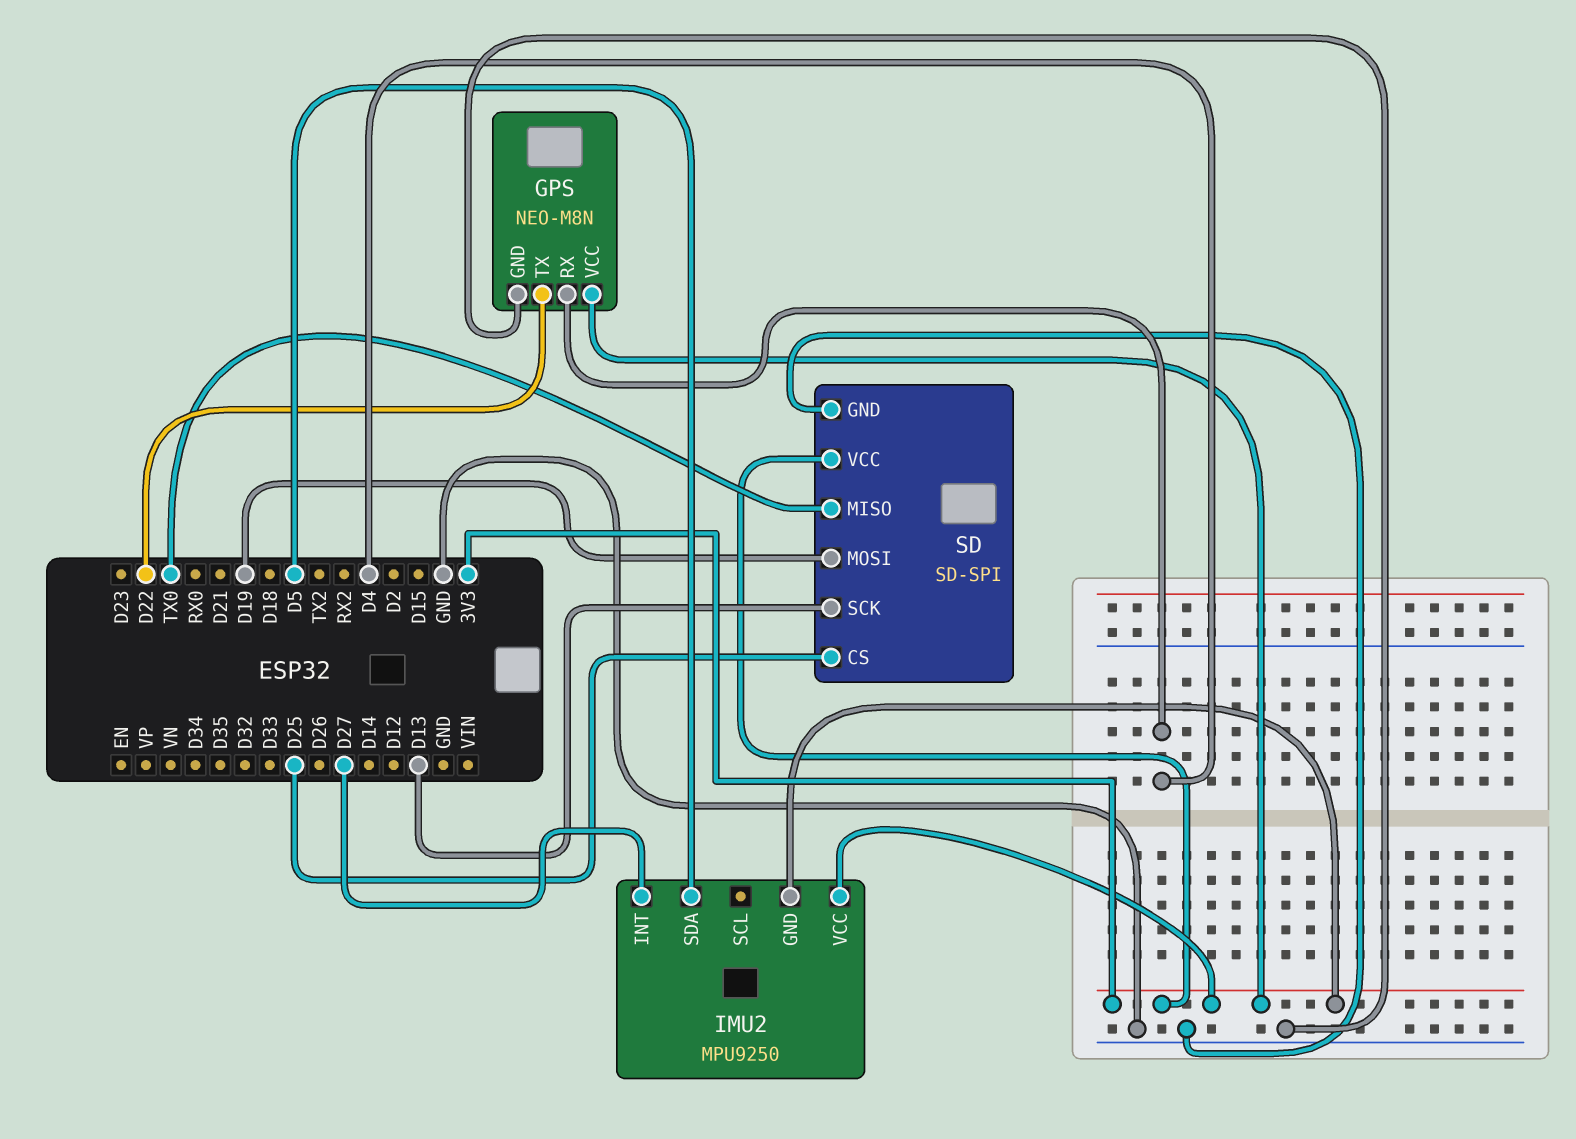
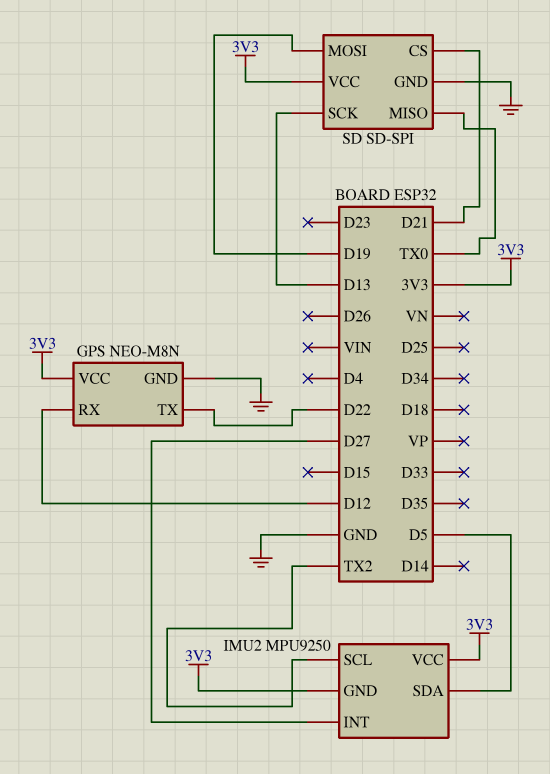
GPS pin RX: D4 -> D12
IMU2 pin SCL: none -> TX2
SD pin CS: D25 -> D21

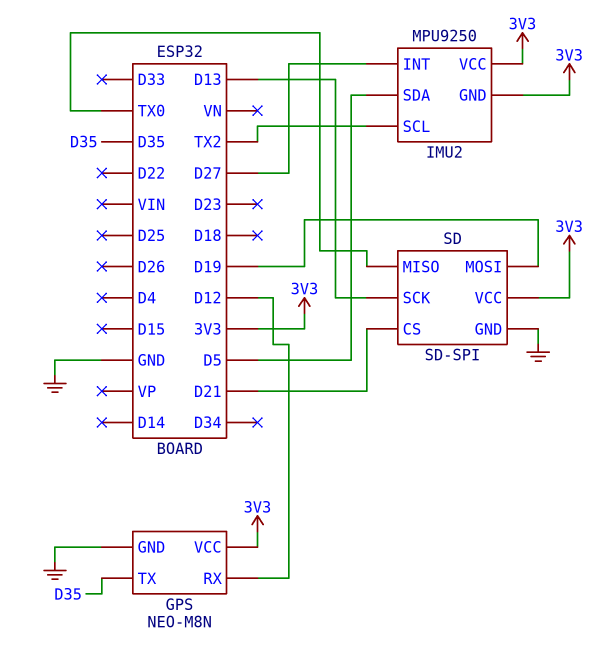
GPS pin TX: D22 -> D35

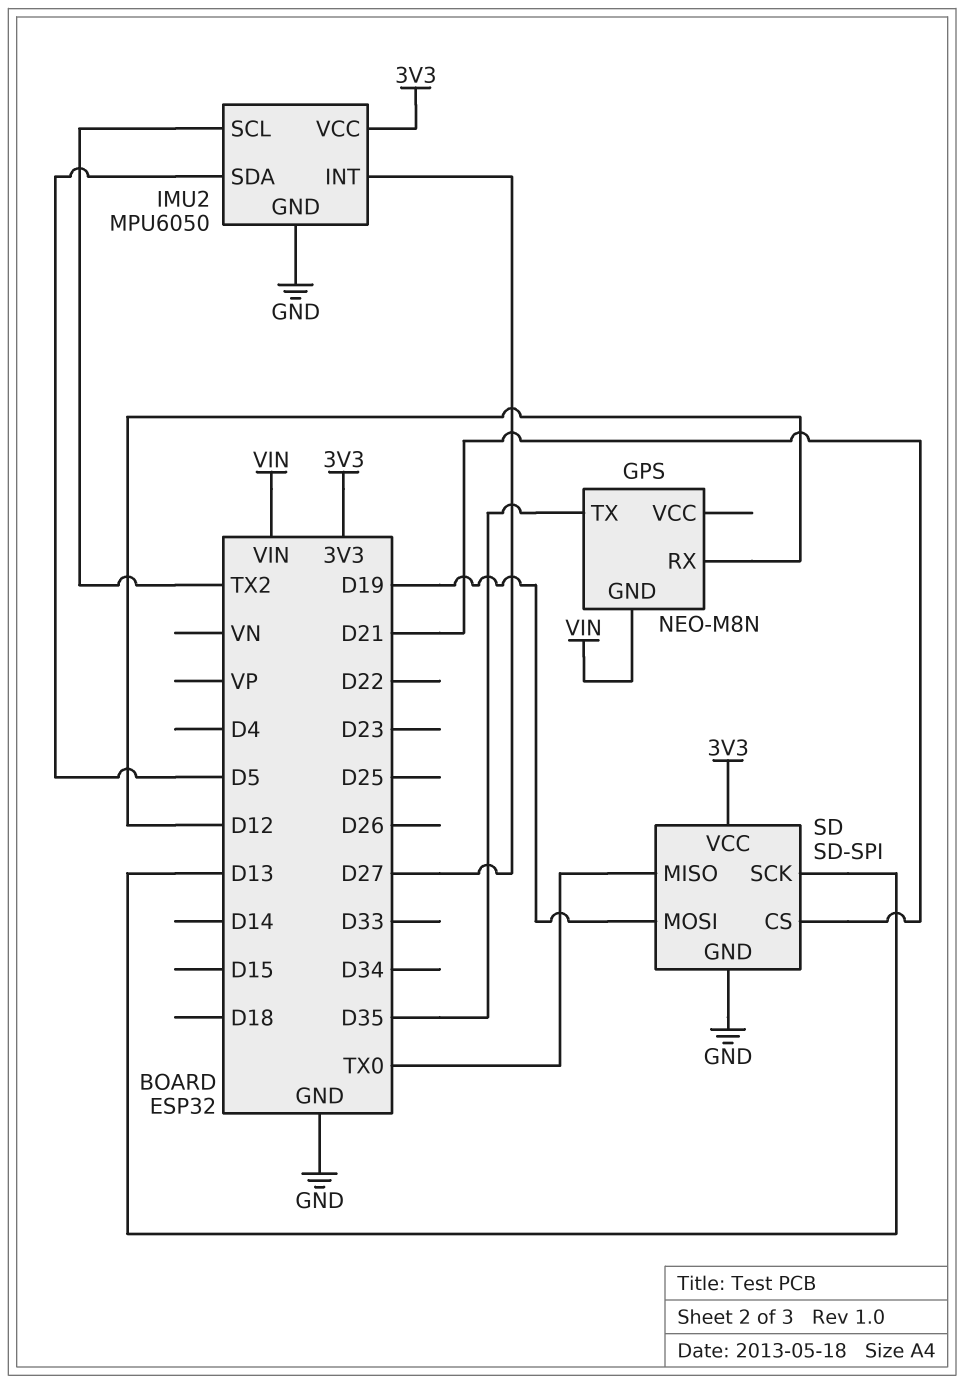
GPS pin GND: GND -> VIN
GPS pin VCC: 3V3 -> none
IMU2: MPU9250 -> MPU6050
IMU2 pin GND: 3V3 -> GND

